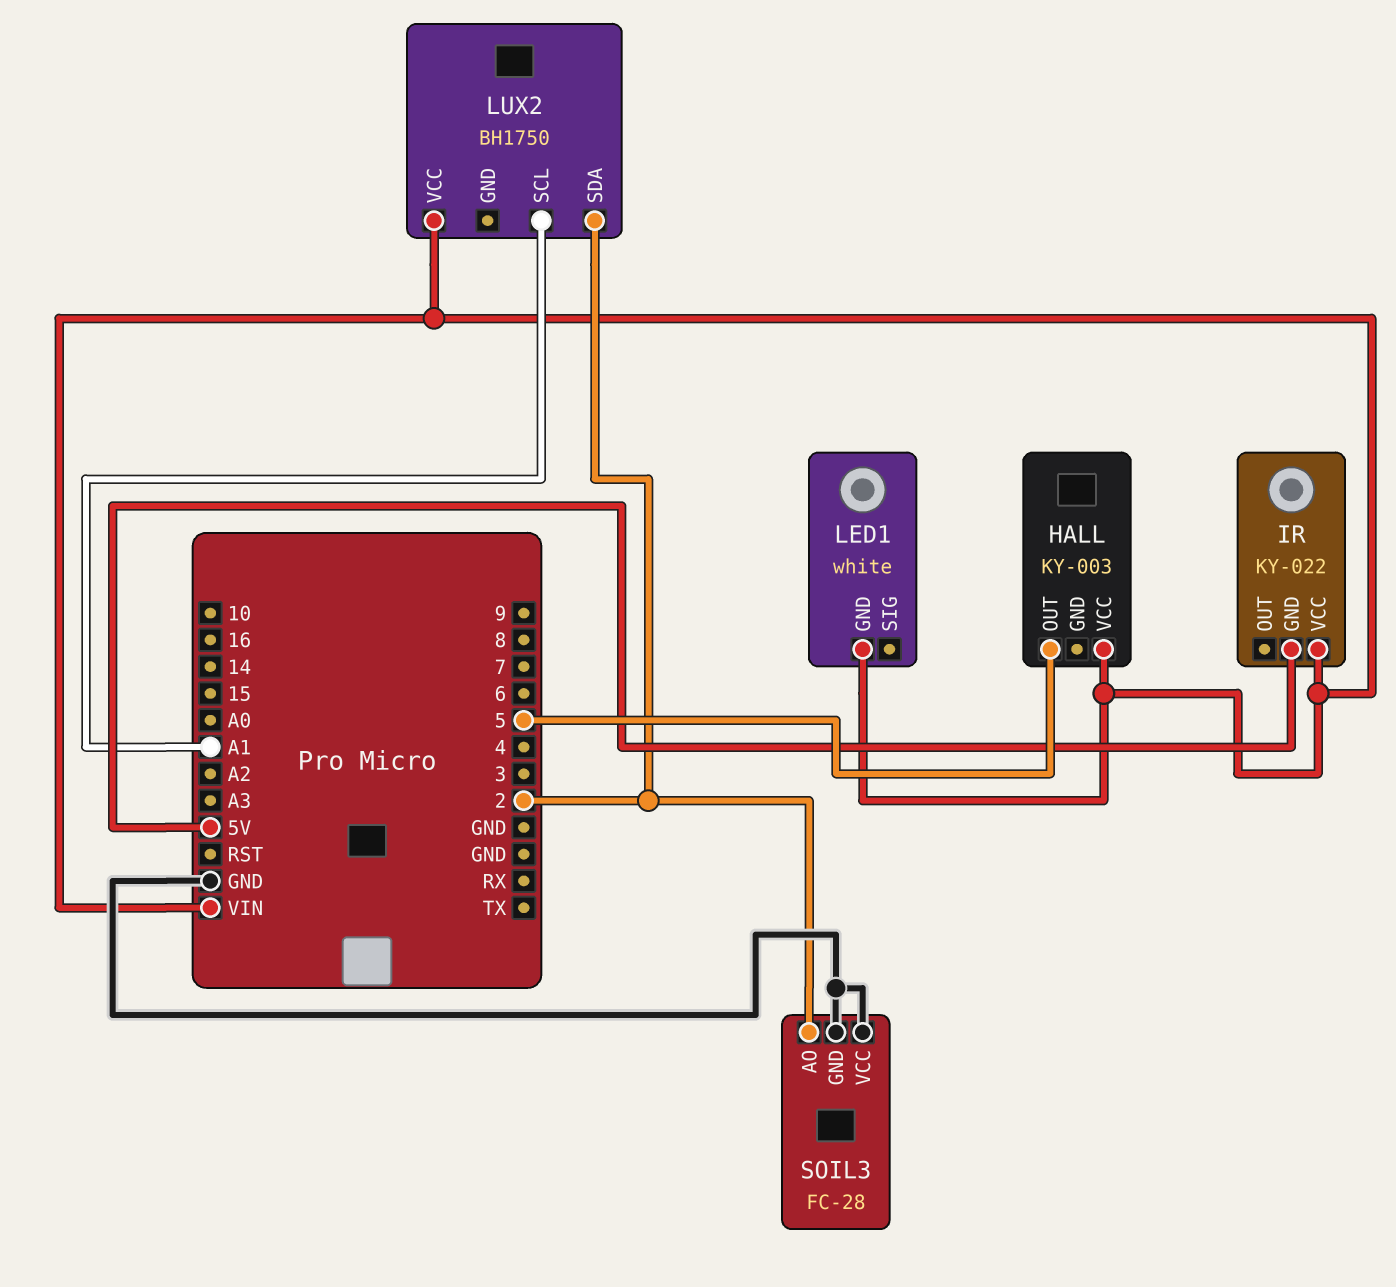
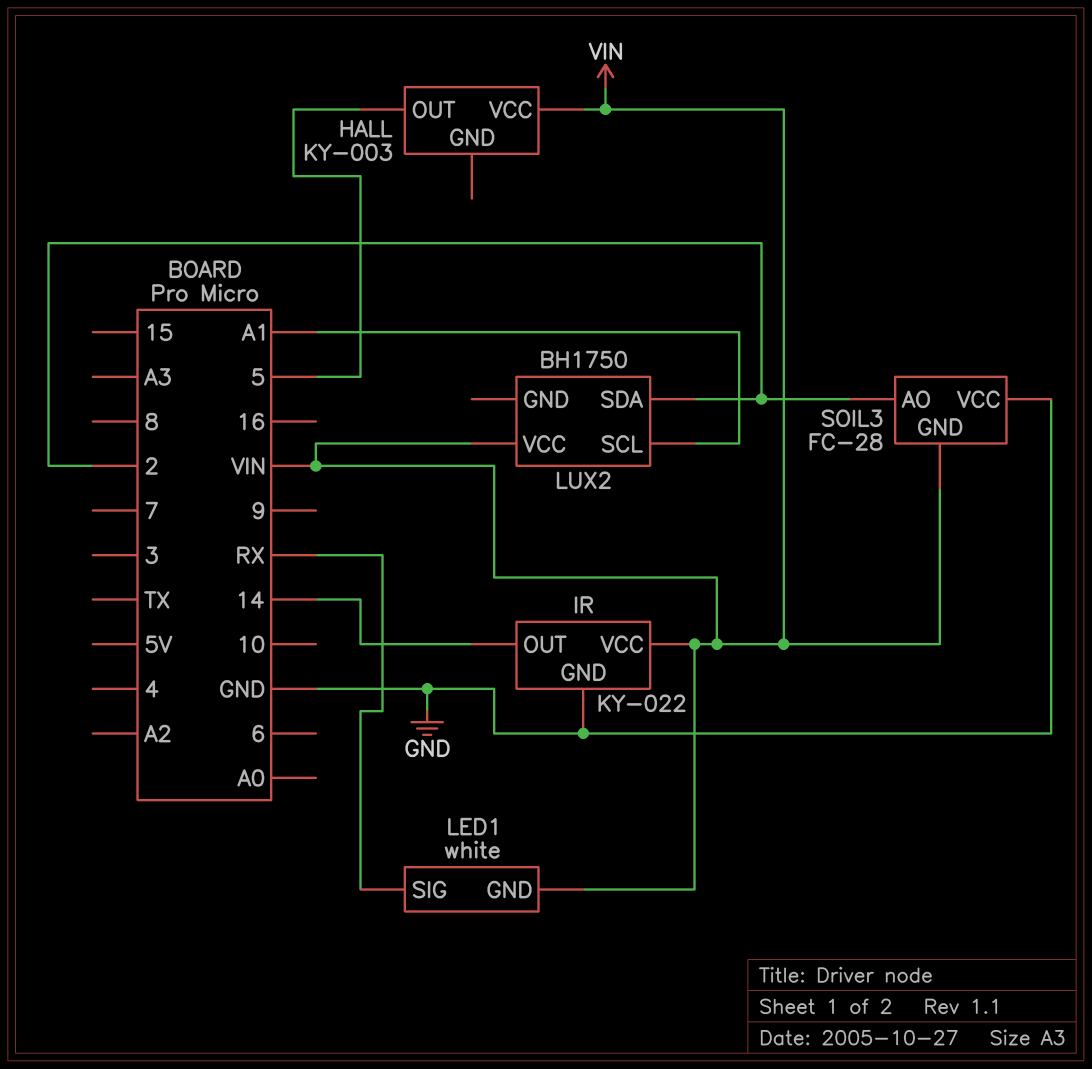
IR pin GND: 5V -> GND
IR pin OUT: none -> 14
LED1 pin SIG: none -> RX
SOIL3 pin GND: GND -> VIN

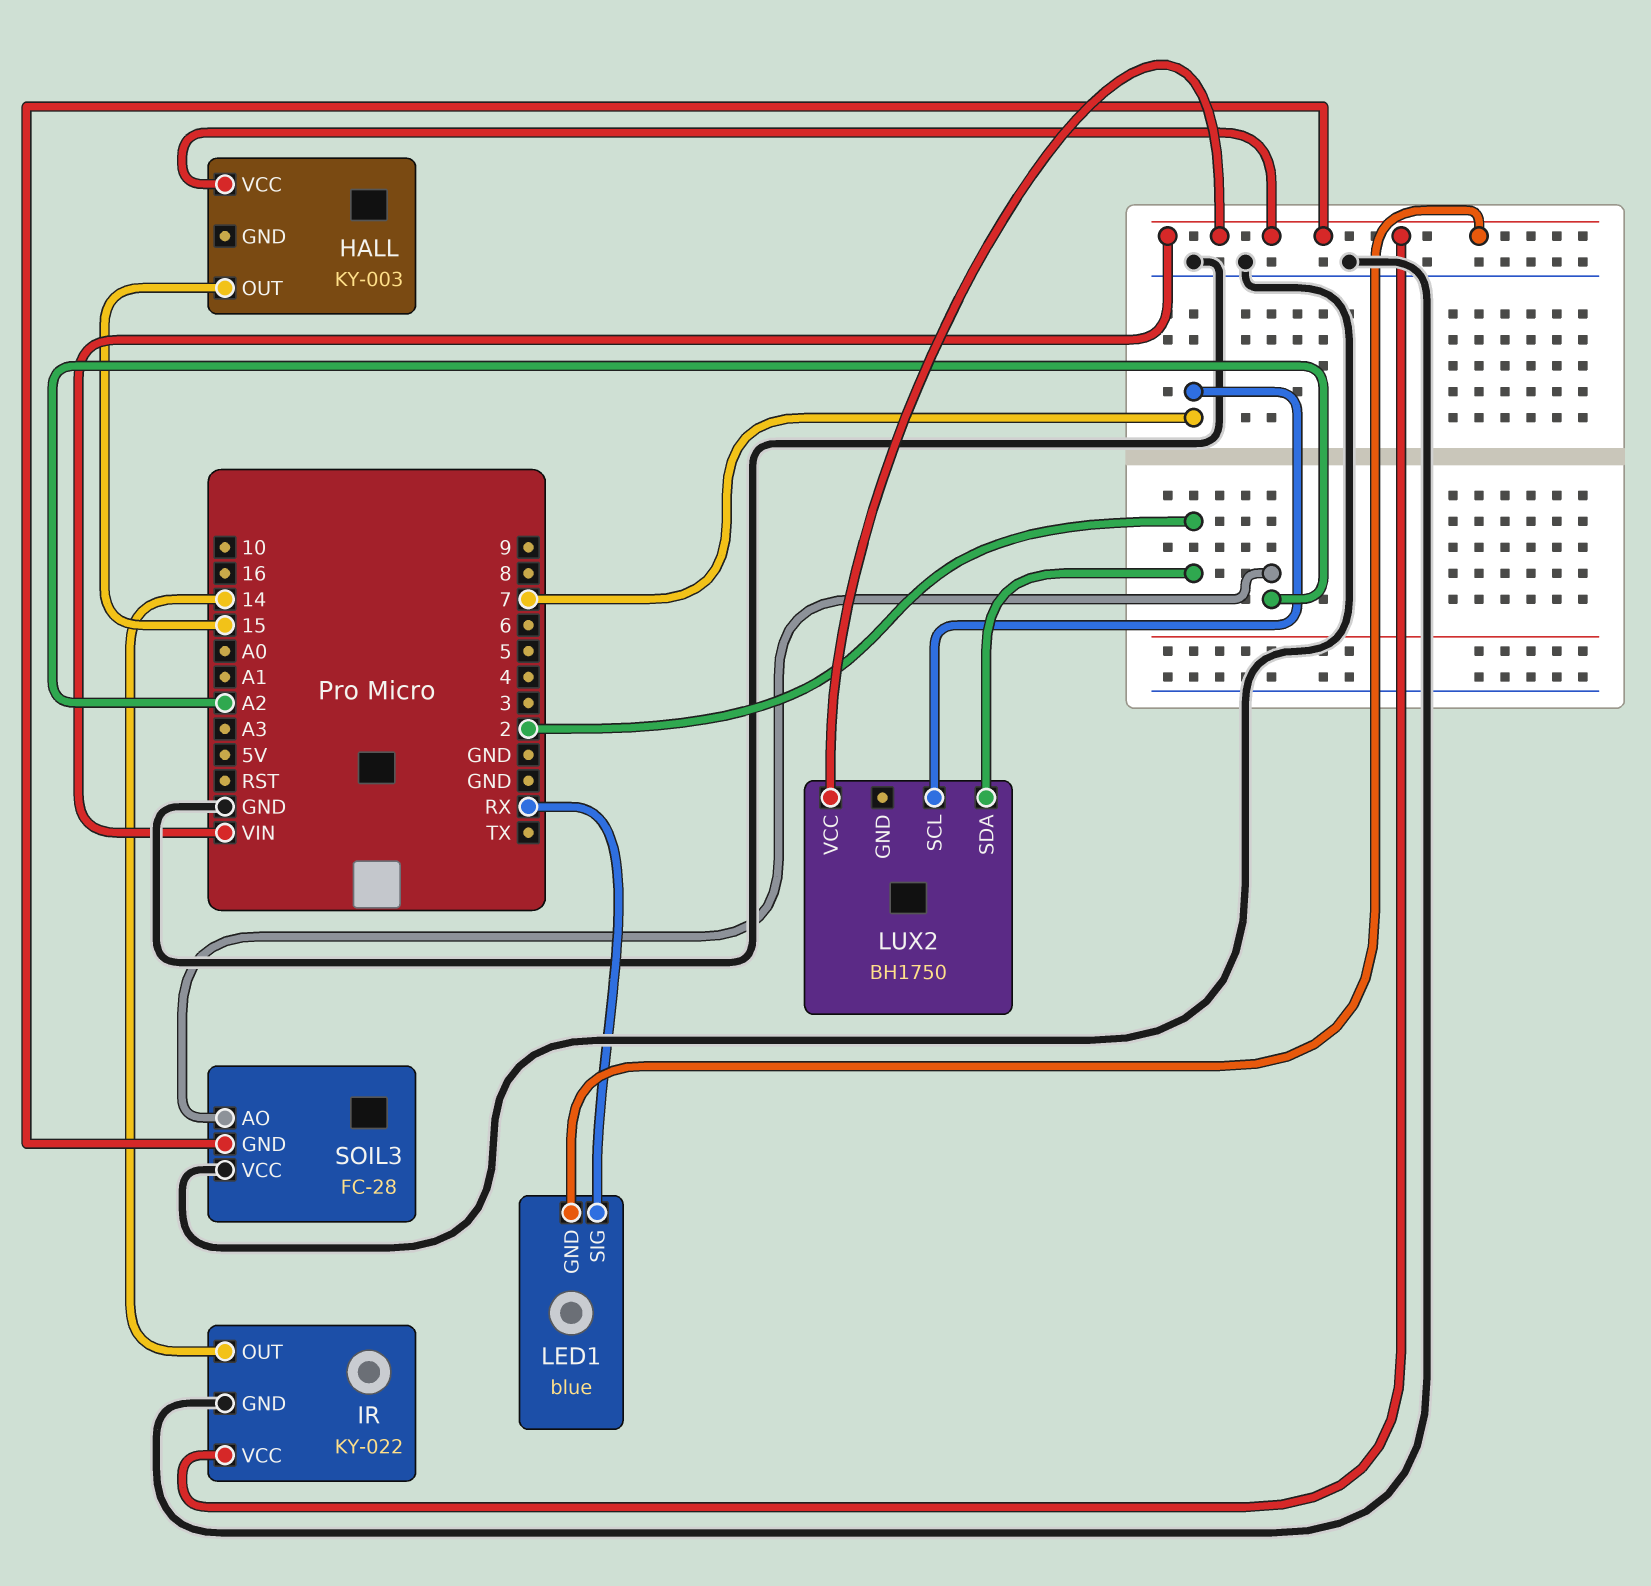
HALL pin OUT: 5 -> 15
LED1: white -> blue
LUX2 pin SCL: A1 -> 7
SOIL3 pin AO: 2 -> A2

